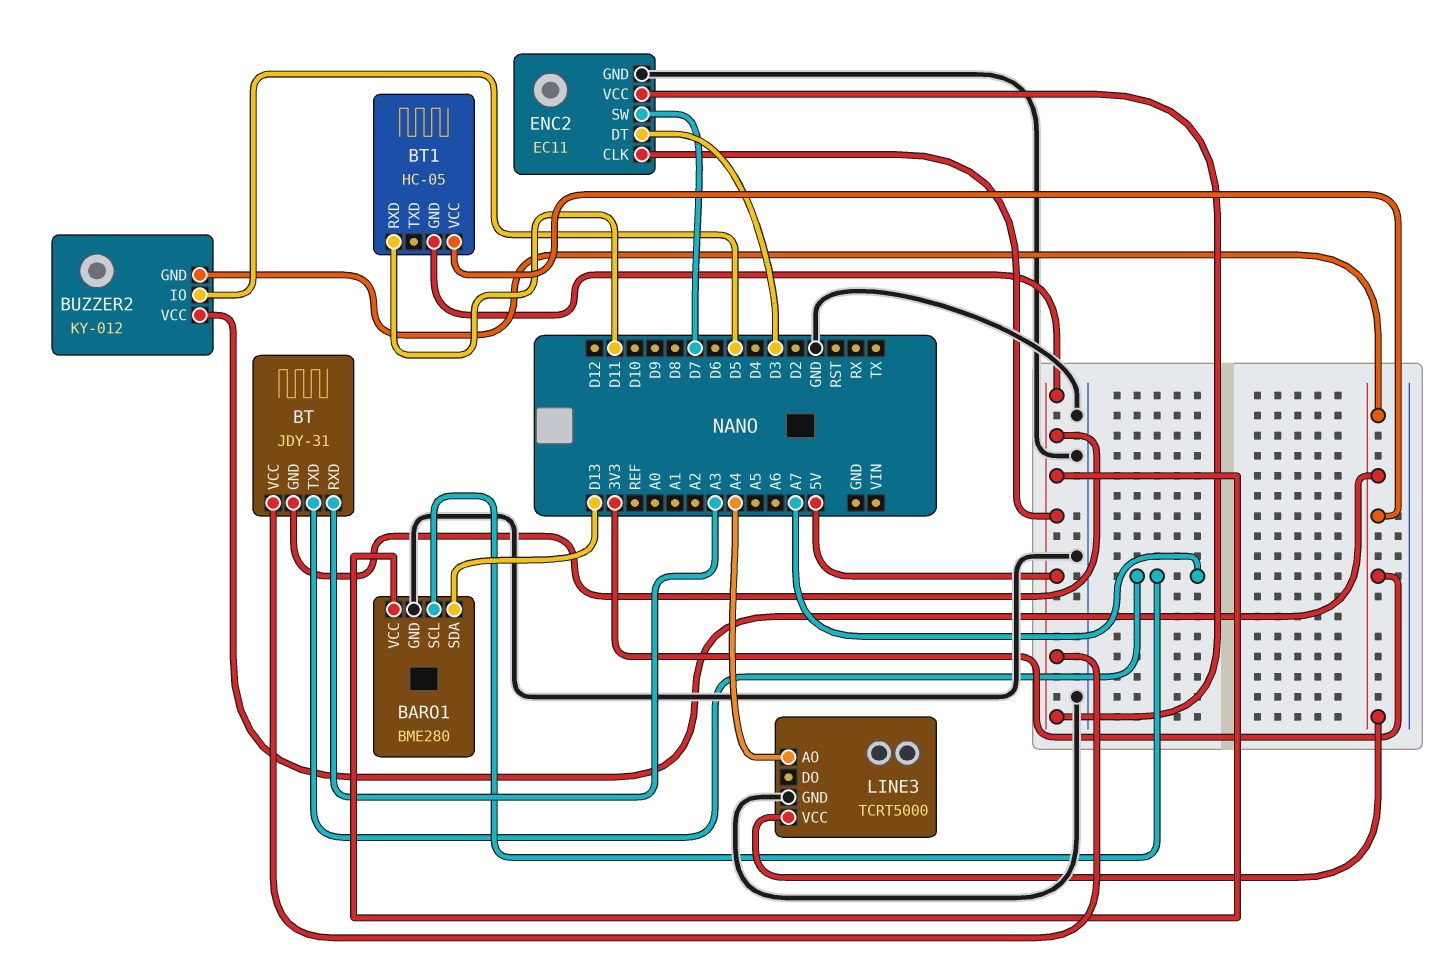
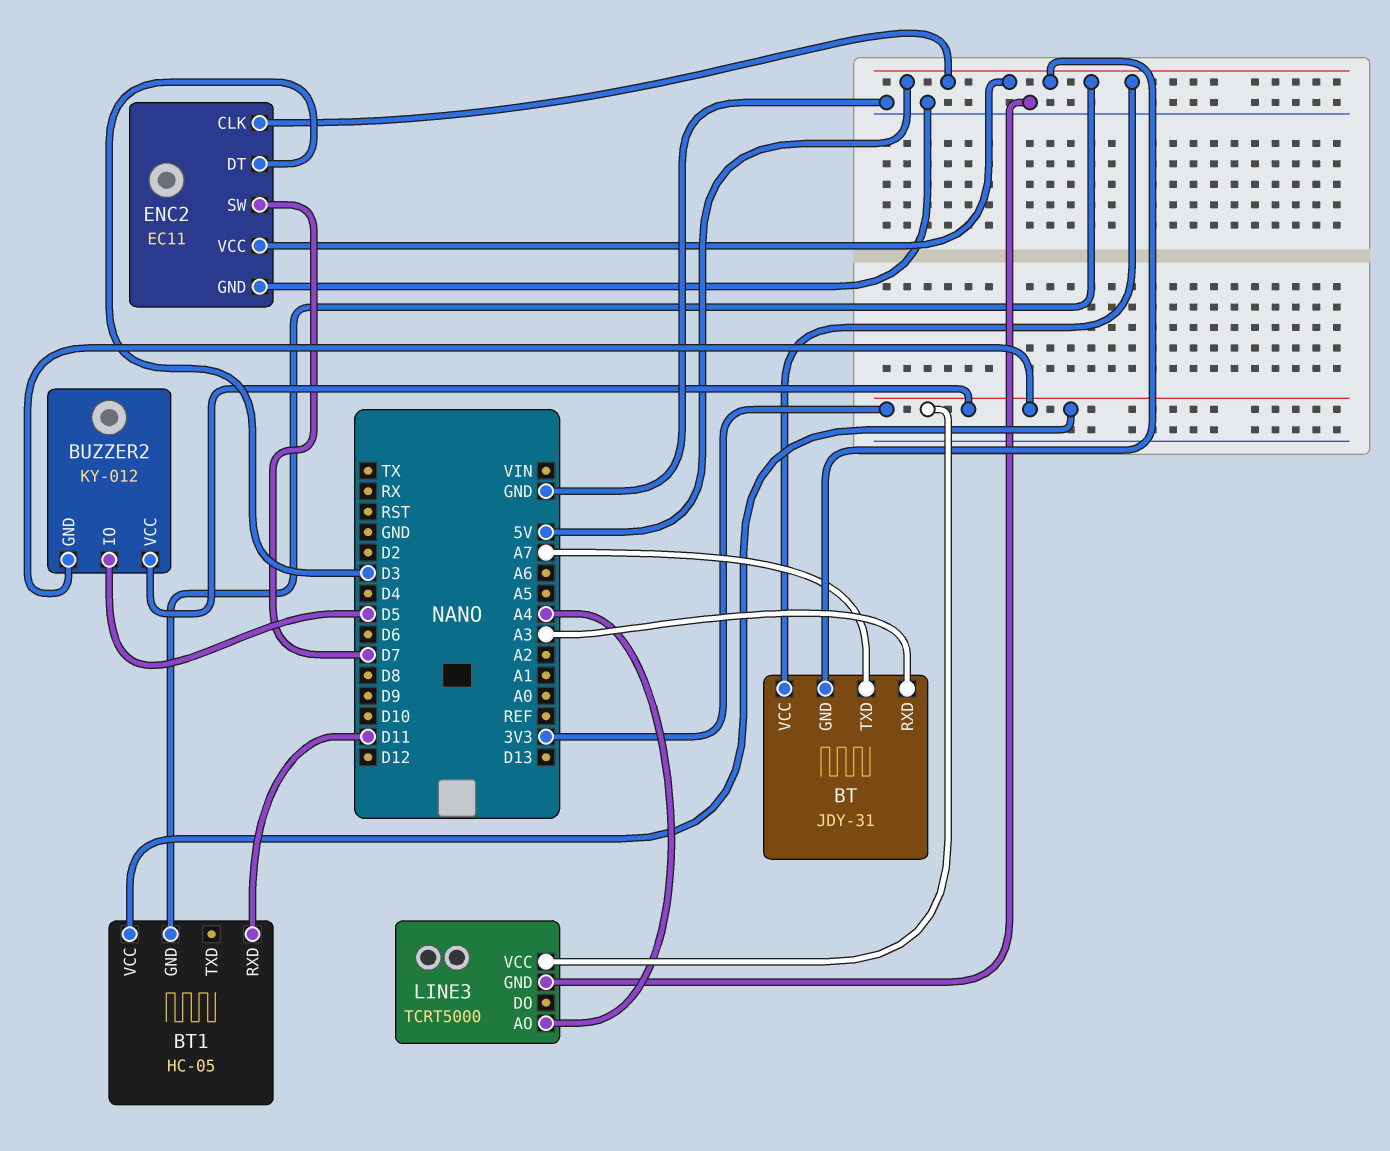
BARO1: BME280 -> none
BARO1 pin GND: GND -> none
BARO1 pin SCL: A7 -> none
BARO1 pin SDA: D13 -> none
BARO1 pin VCC: 5V -> none

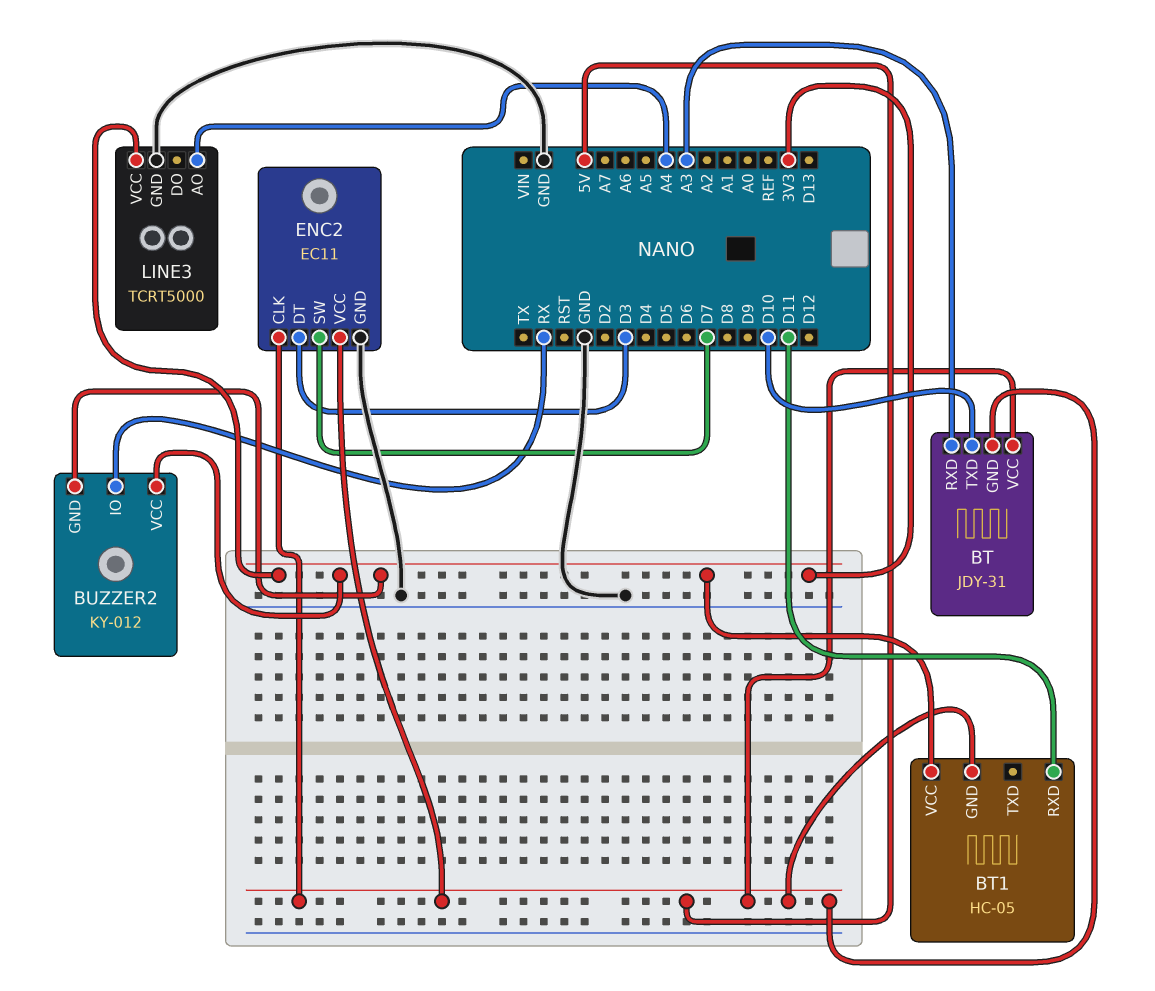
BT pin TXD: A7 -> D10
BUZZER2 pin IO: D5 -> RX

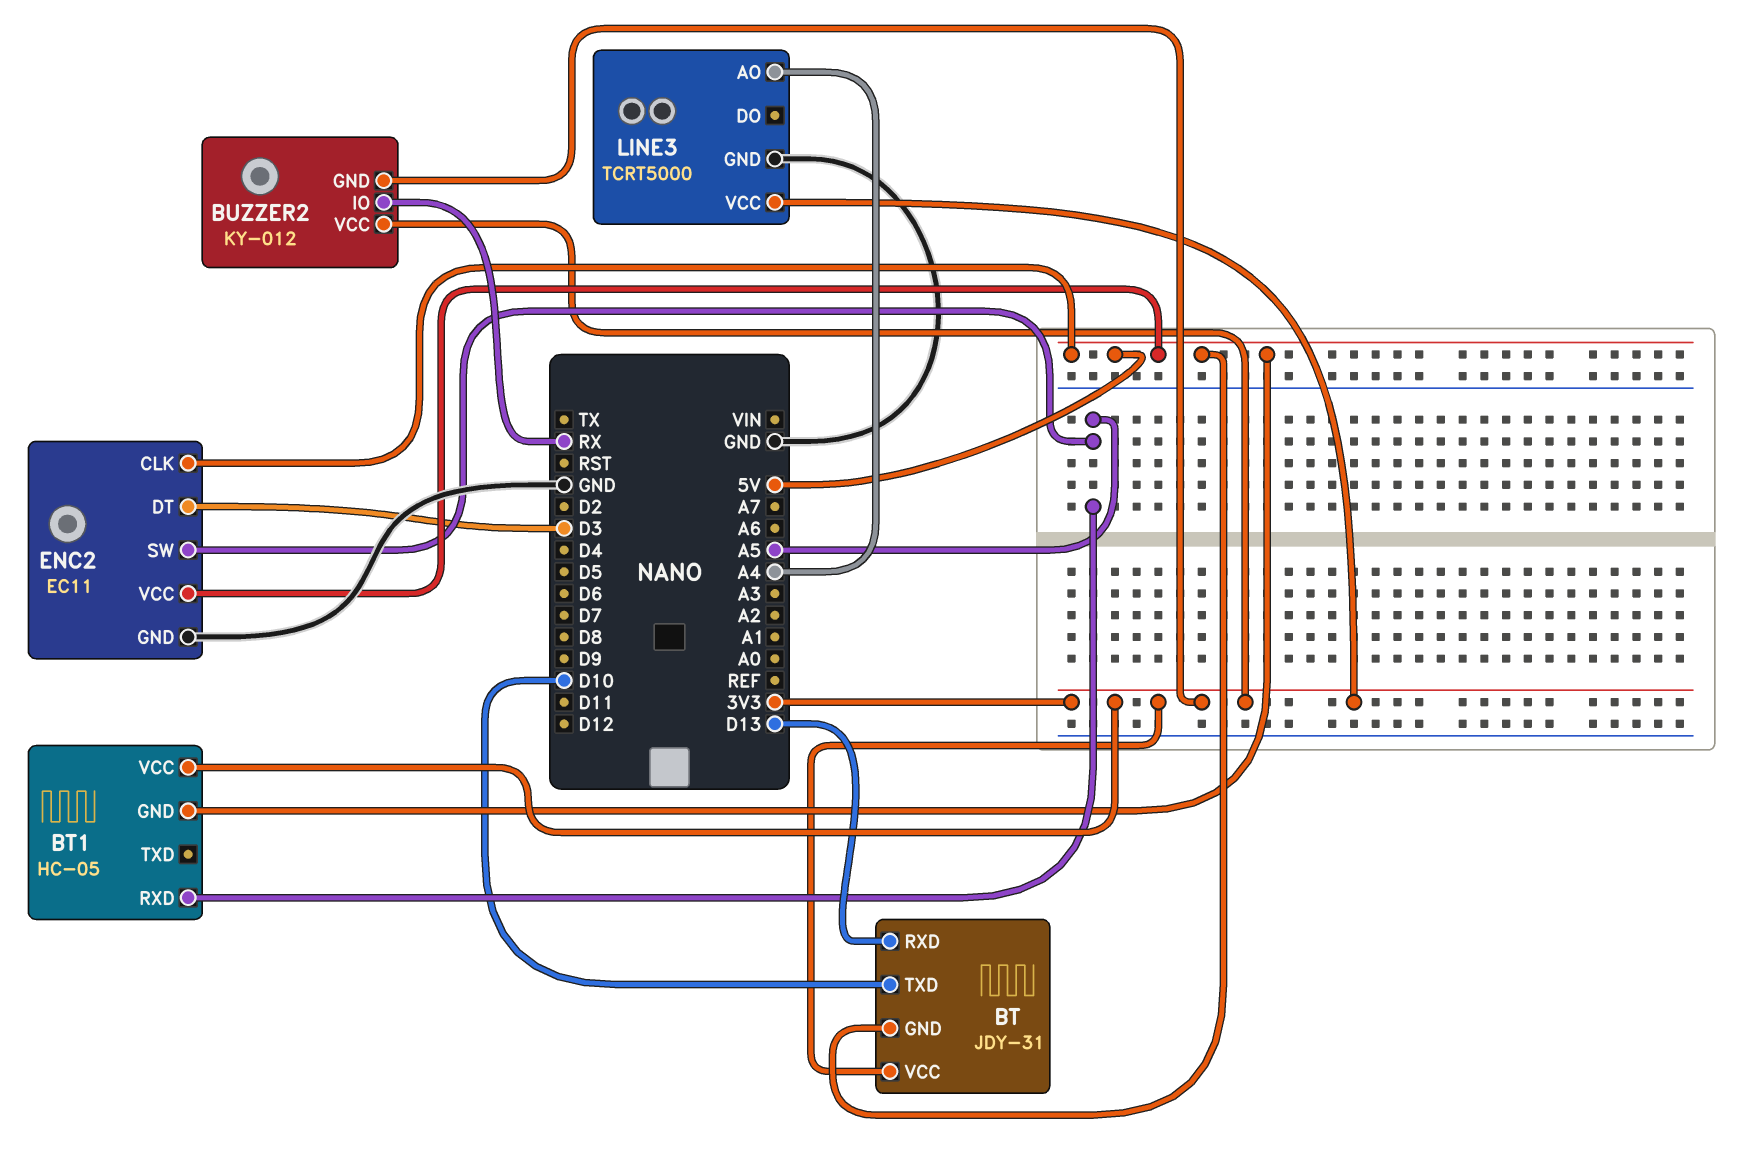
BT pin RXD: A3 -> D13
BT pin VCC: 5V -> 3V3
BT1 pin RXD: D11 -> A5
ENC2 pin SW: D7 -> A5

